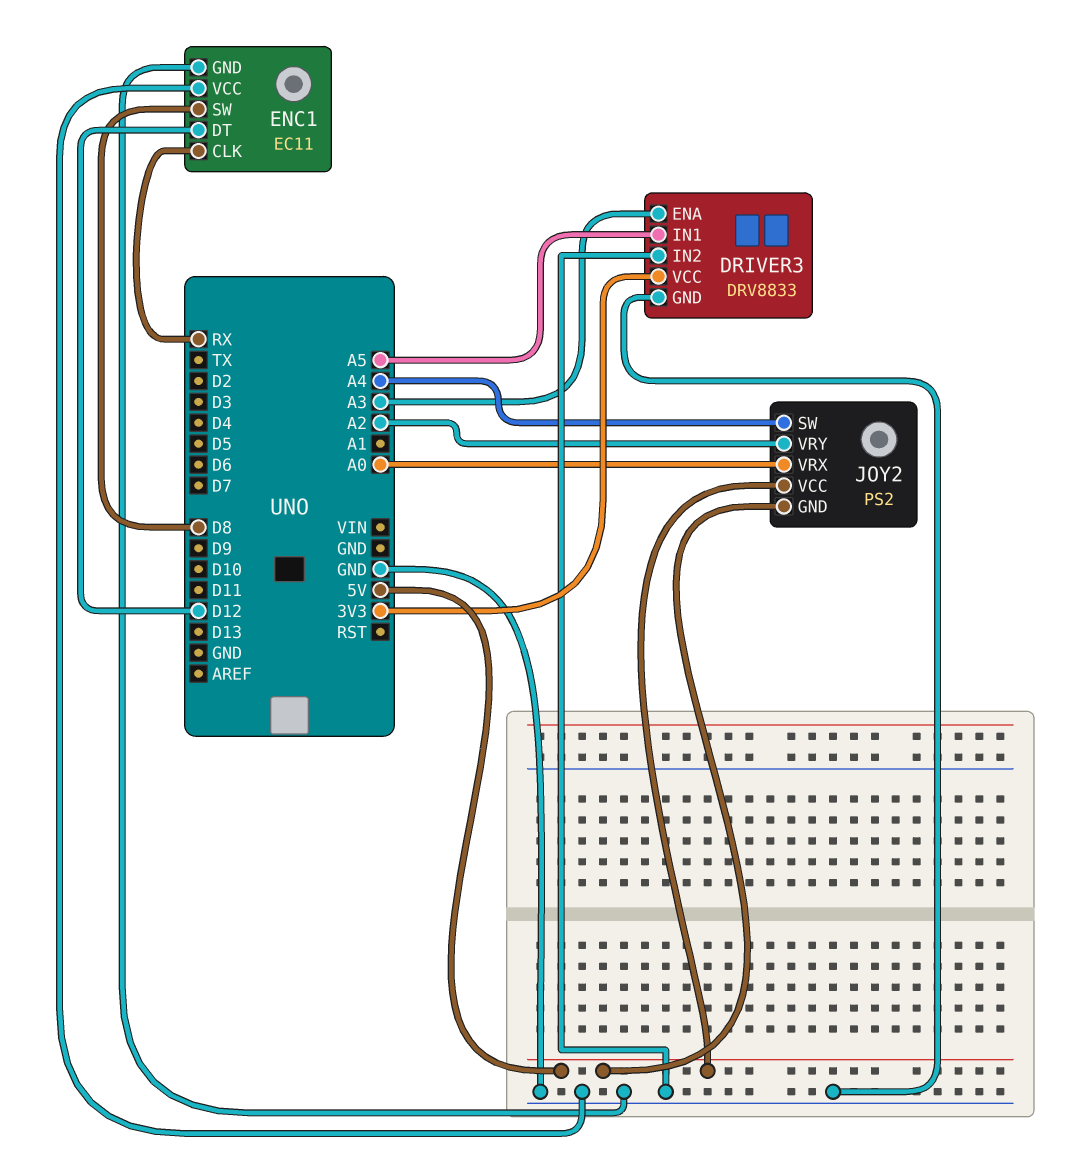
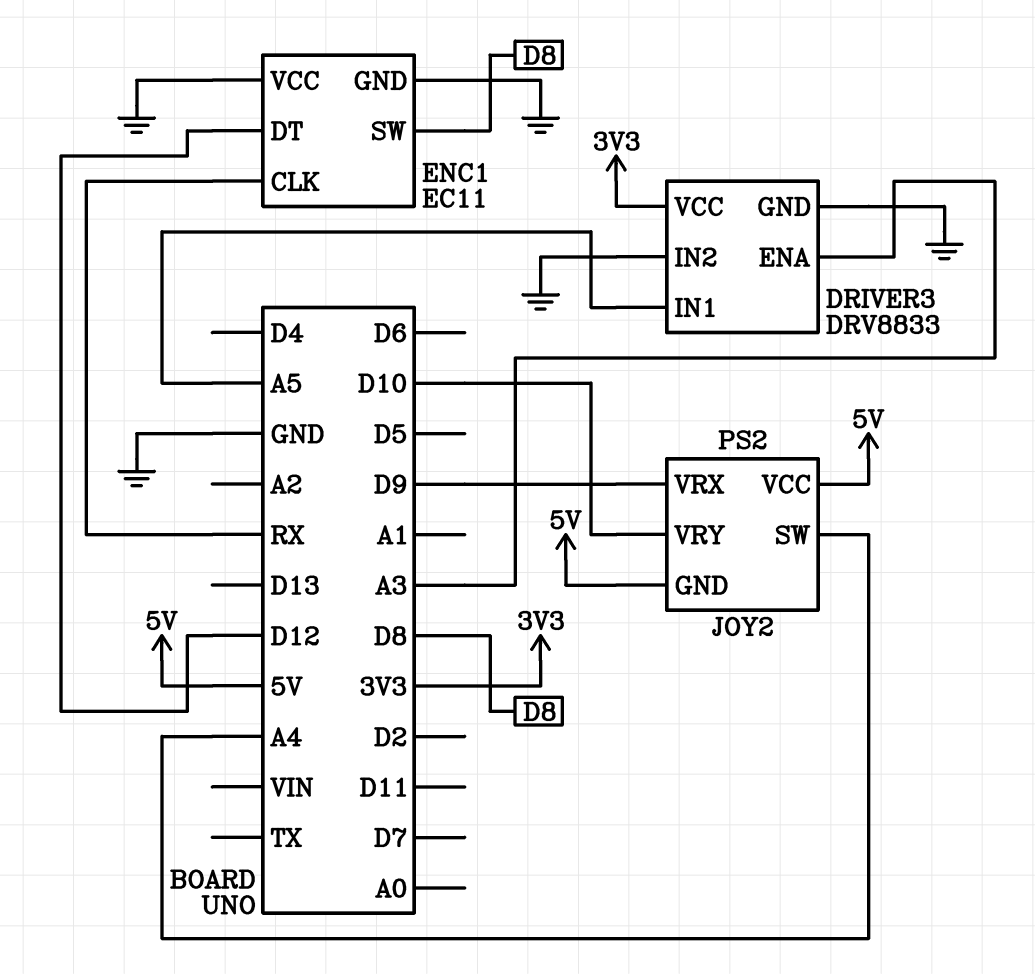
JOY2 pin VRX: A0 -> D9
JOY2 pin VRY: A2 -> D10

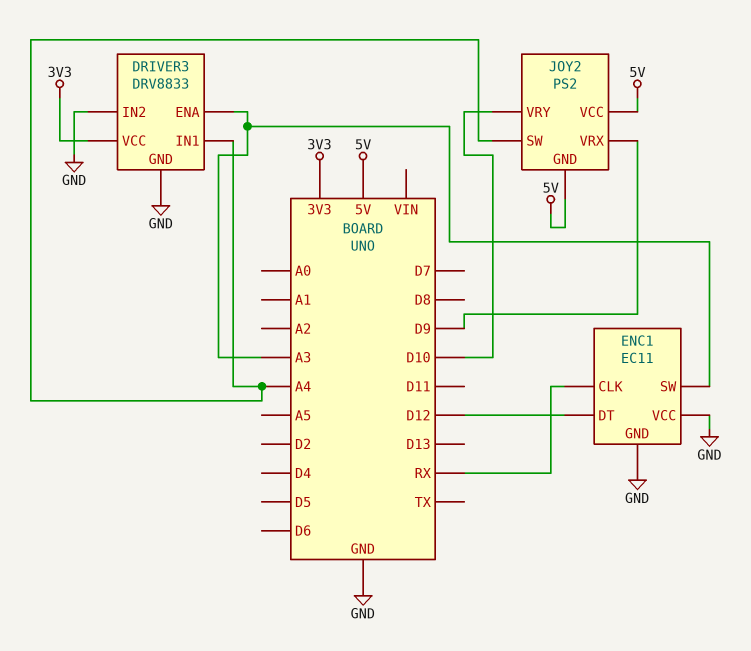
DRIVER3 pin IN1: A5 -> A4
ENC1 pin SW: D8 -> A3

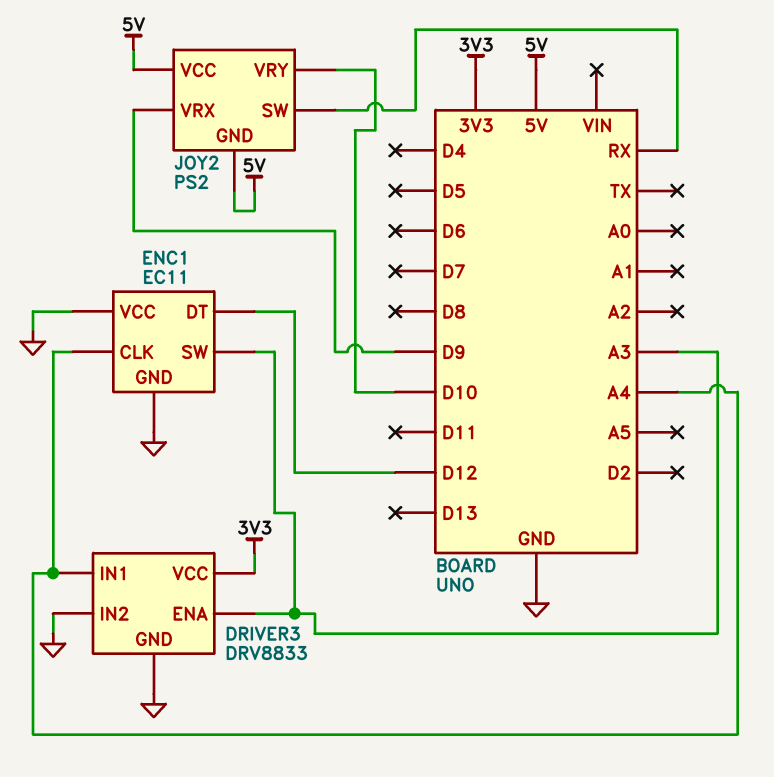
ENC1 pin CLK: RX -> A4
JOY2 pin SW: A4 -> RX

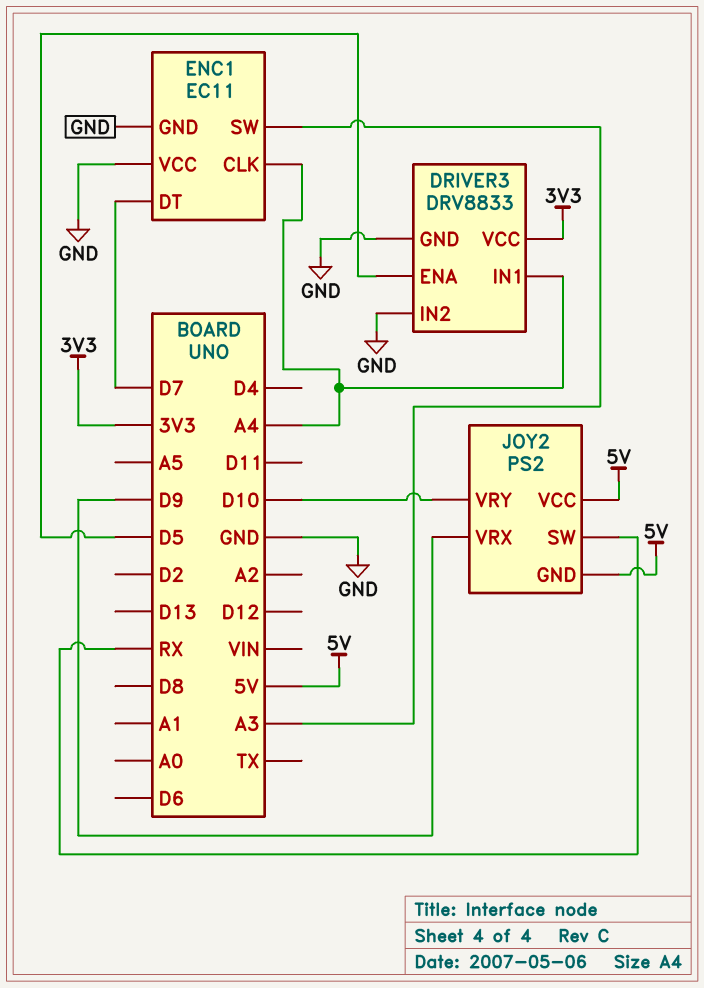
DRIVER3 pin ENA: A3 -> D5
ENC1 pin DT: D12 -> D7

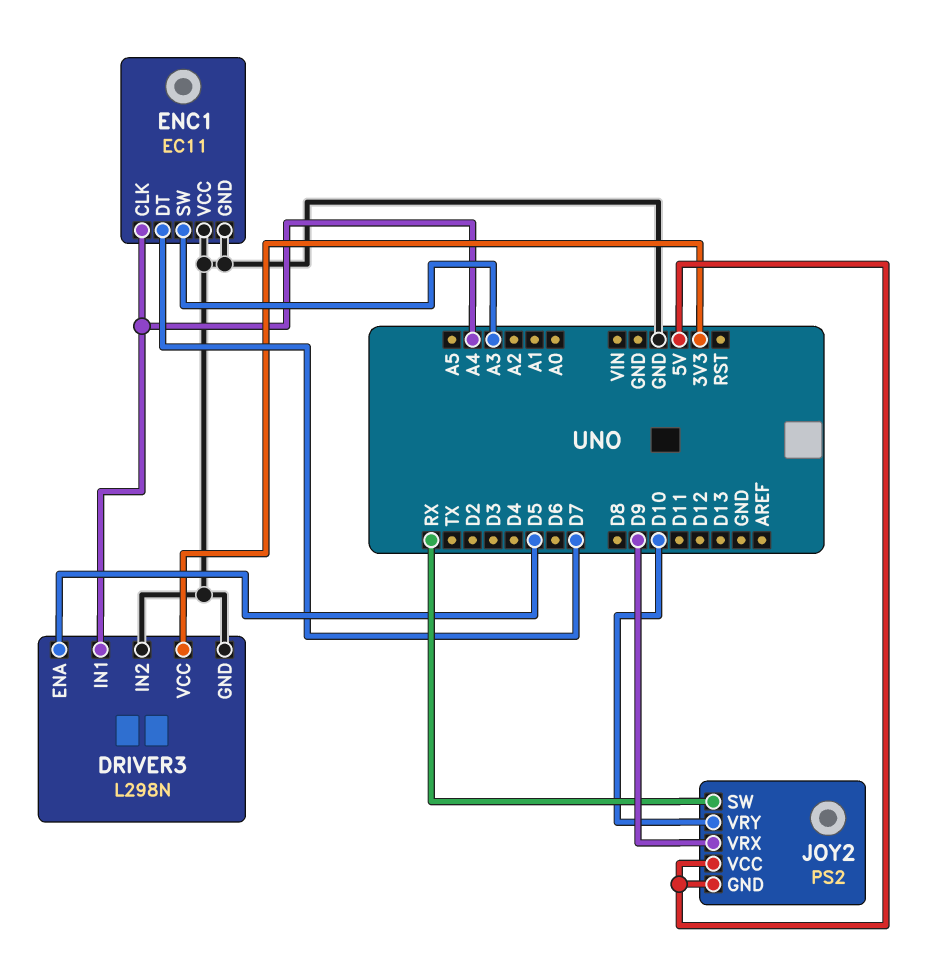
DRIVER3: DRV8833 -> L298N

